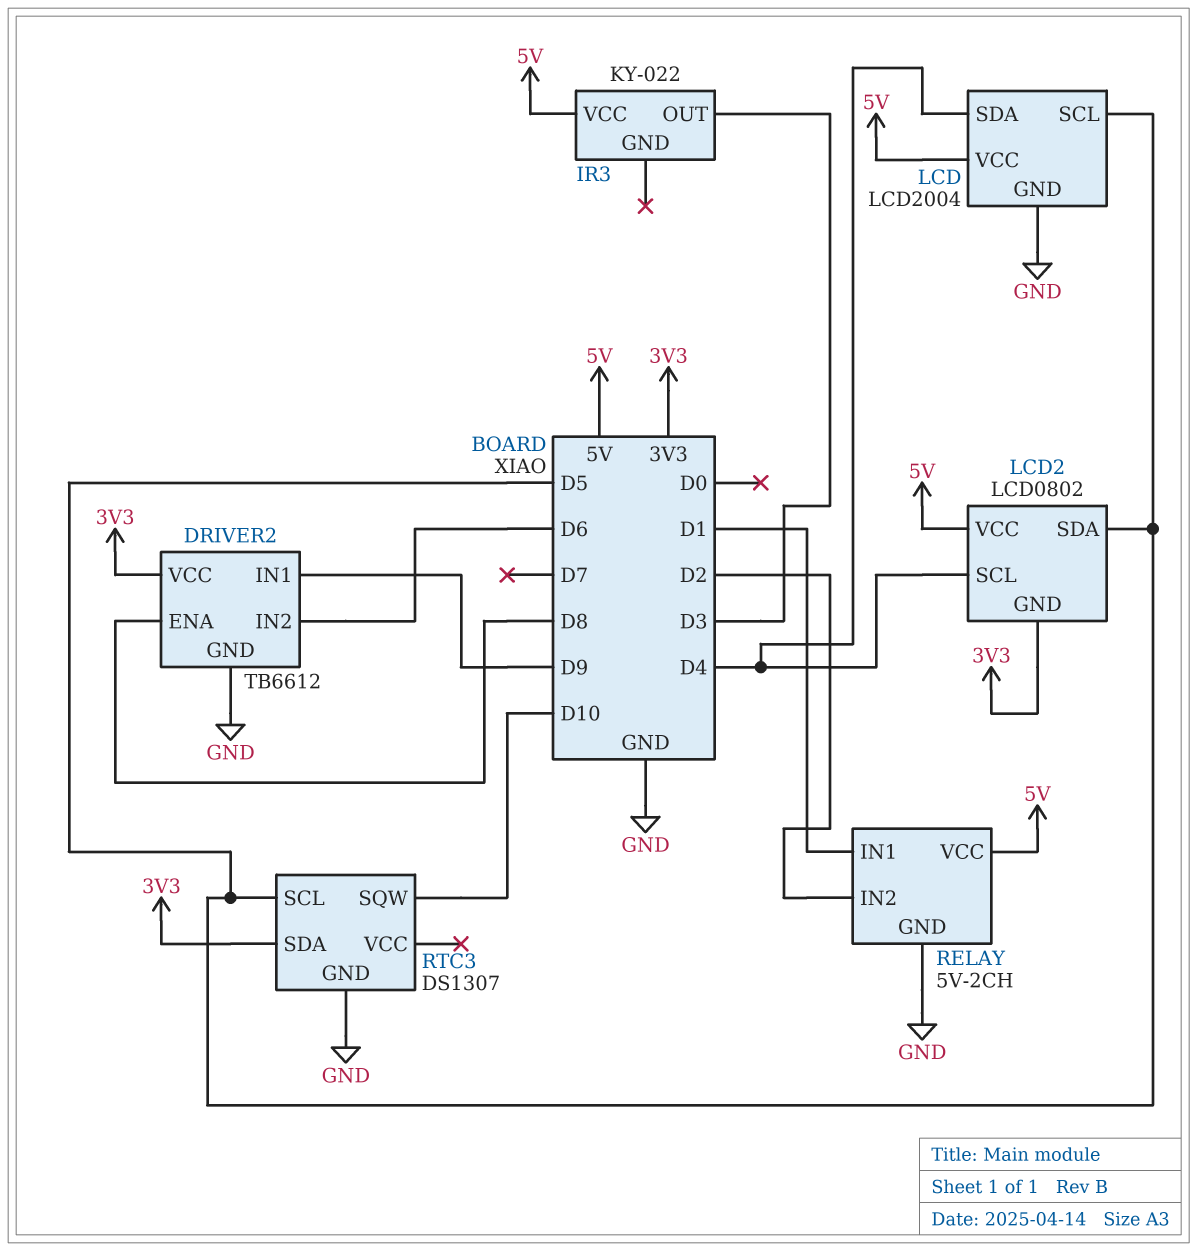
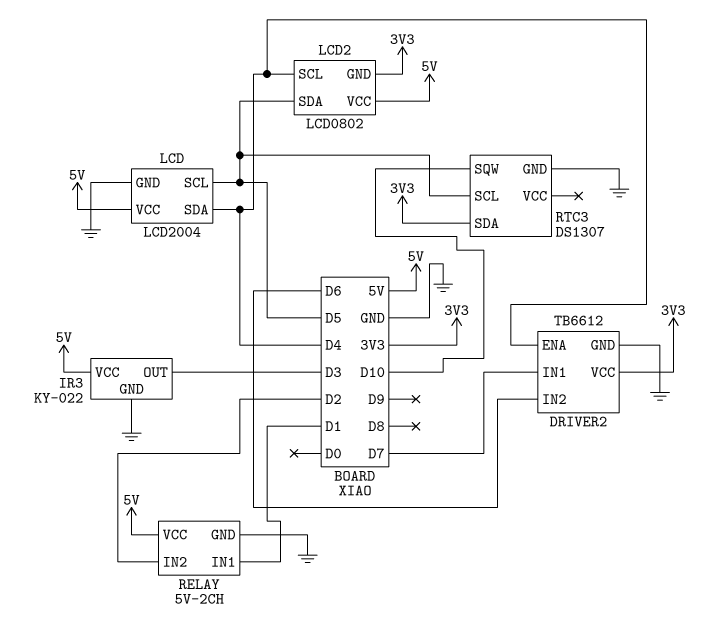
DRIVER2 pin ENA: D8 -> D4
DRIVER2 pin IN1: D9 -> D7
IR3 pin GND: none -> GND

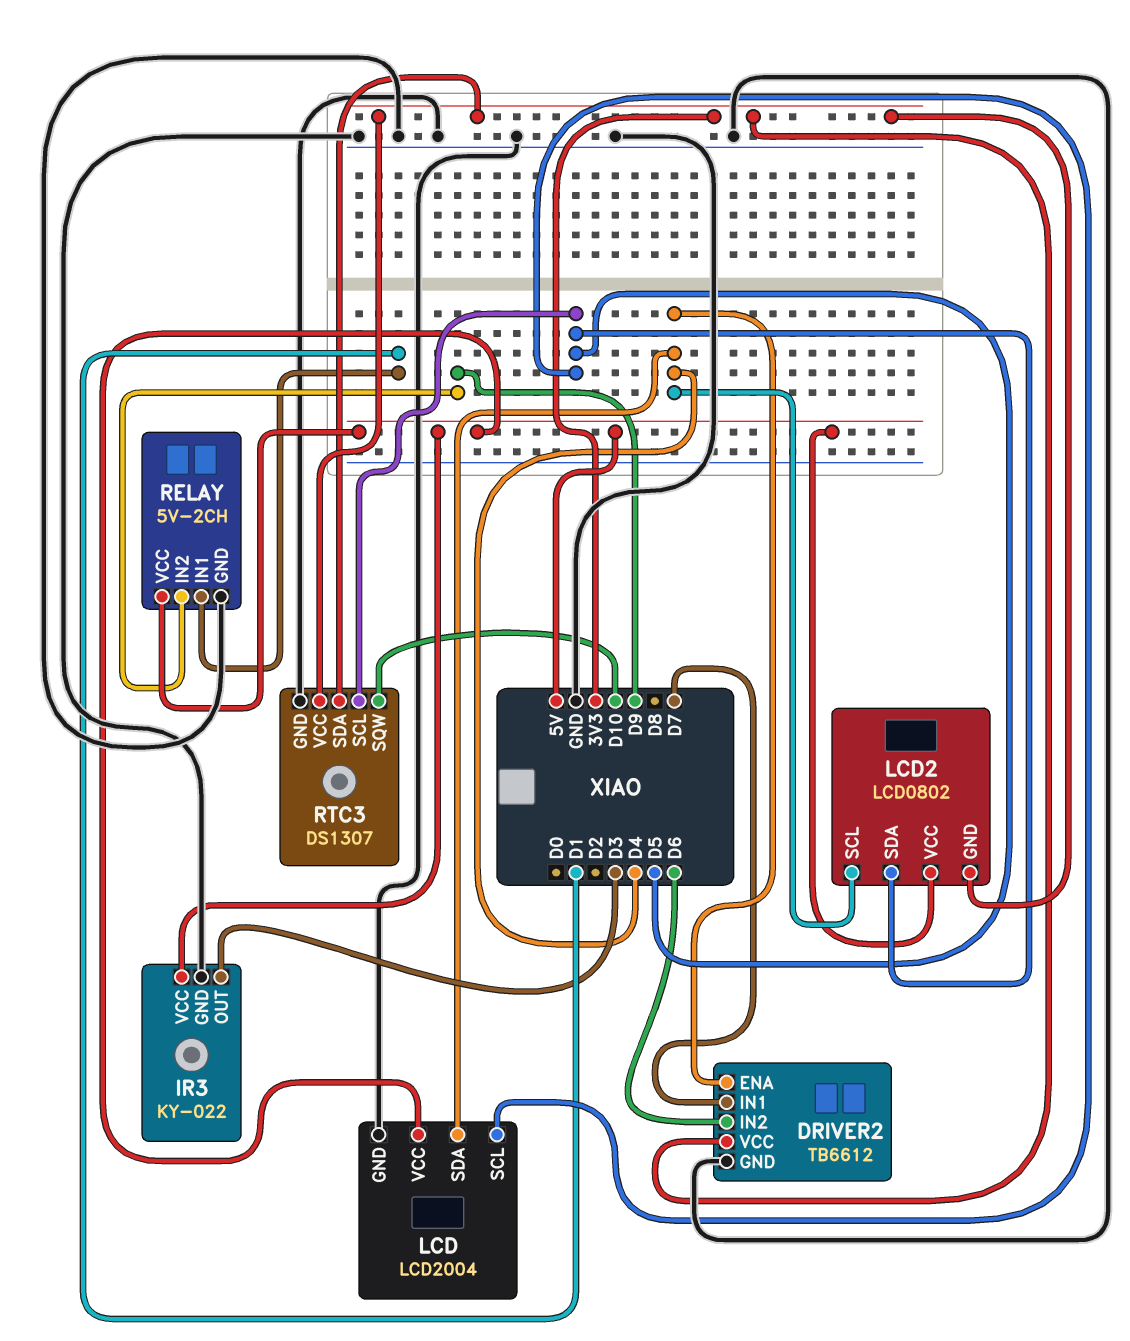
RELAY pin IN2: D2 -> D9
RTC3 pin VCC: none -> 3V3

